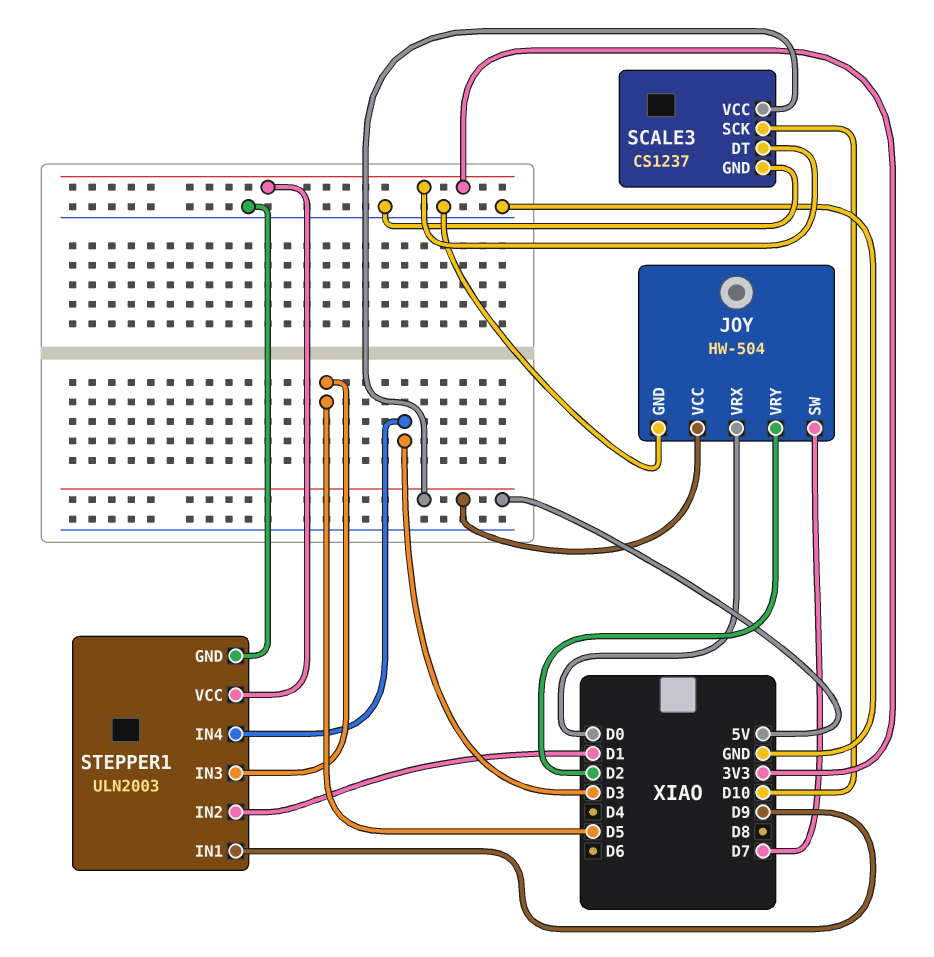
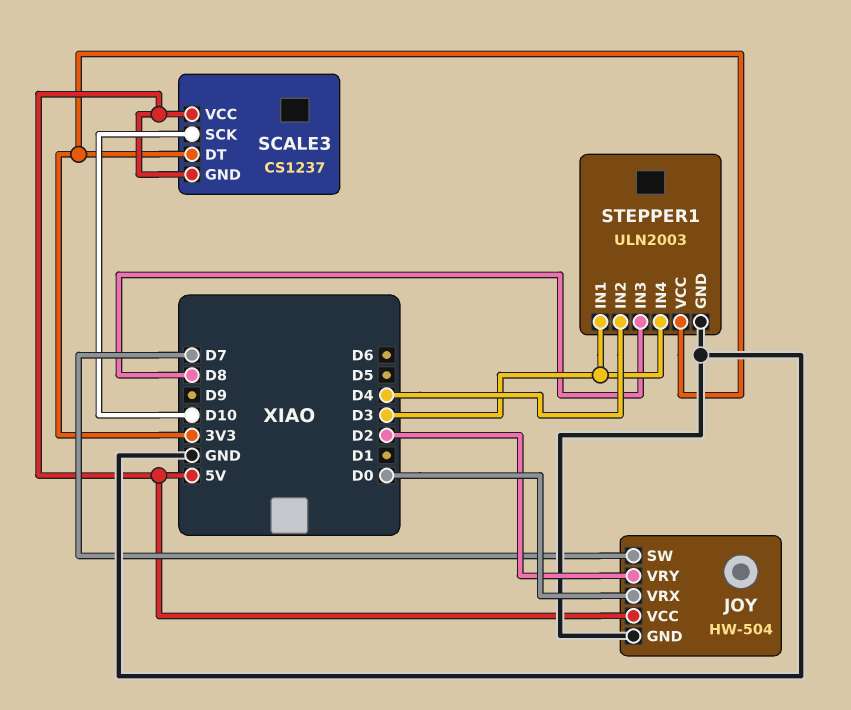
SCALE3 pin GND: GND -> 5V
STEPPER1 pin IN1: D9 -> D3
STEPPER1 pin IN2: D1 -> D4
STEPPER1 pin IN3: D5 -> D8

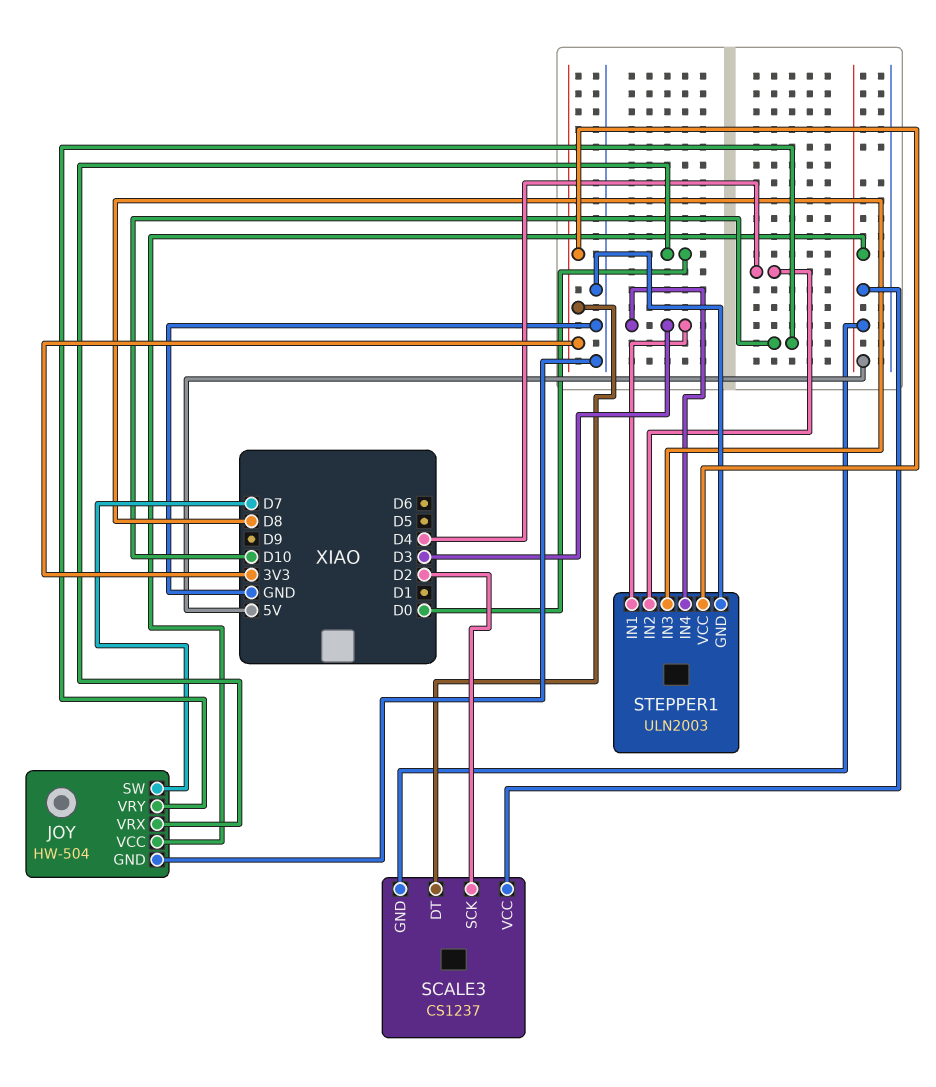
JOY pin VRY: D2 -> D10
SCALE3 pin SCK: D10 -> D2

